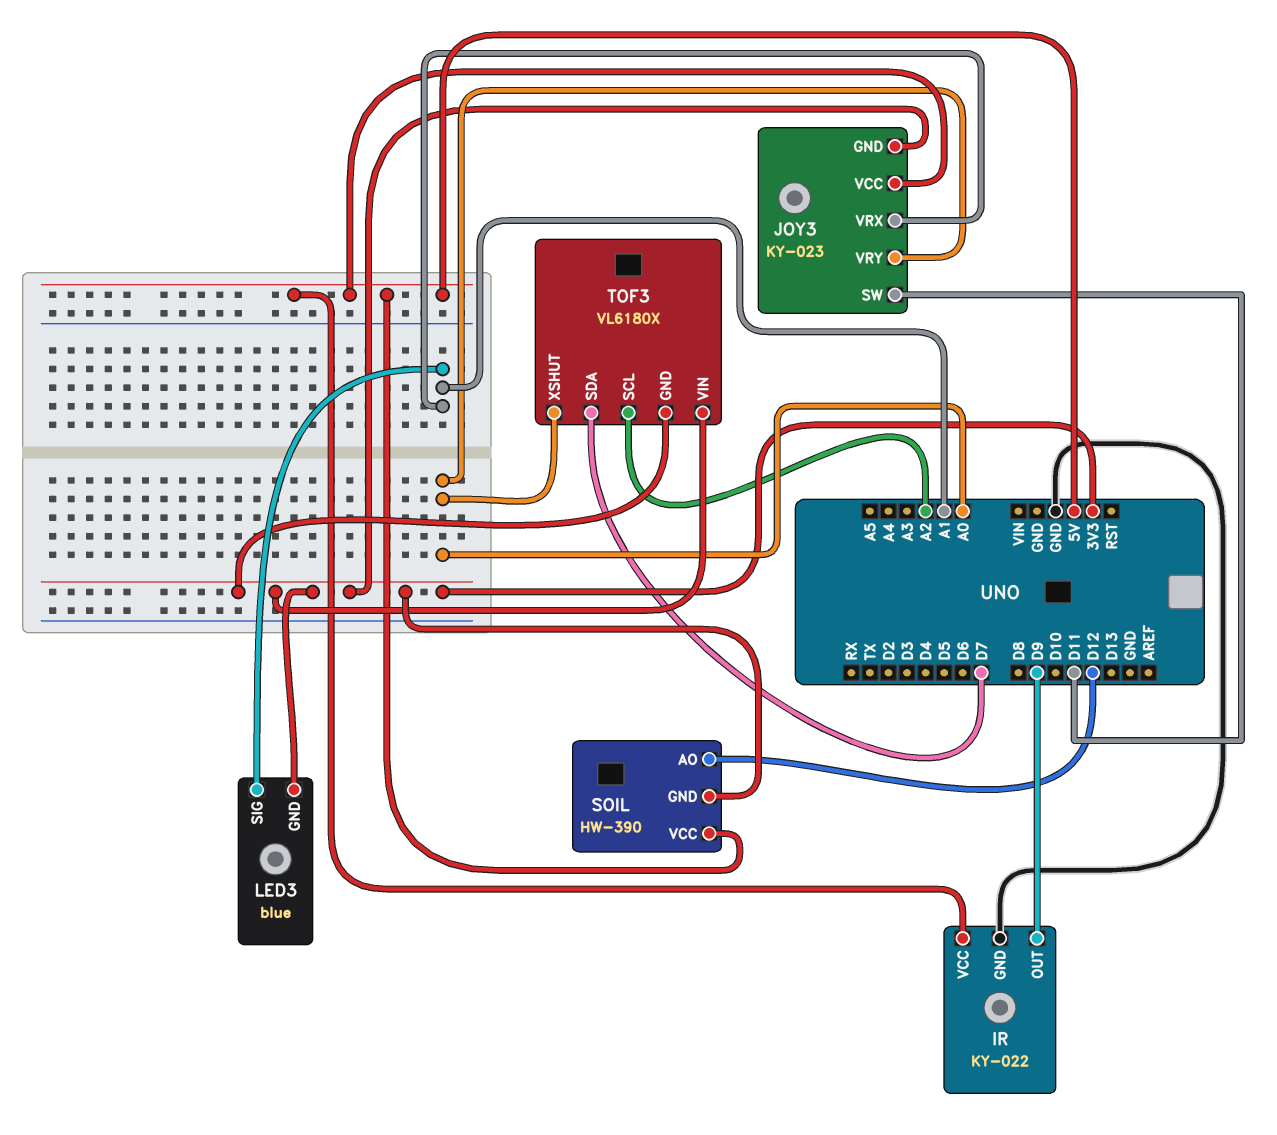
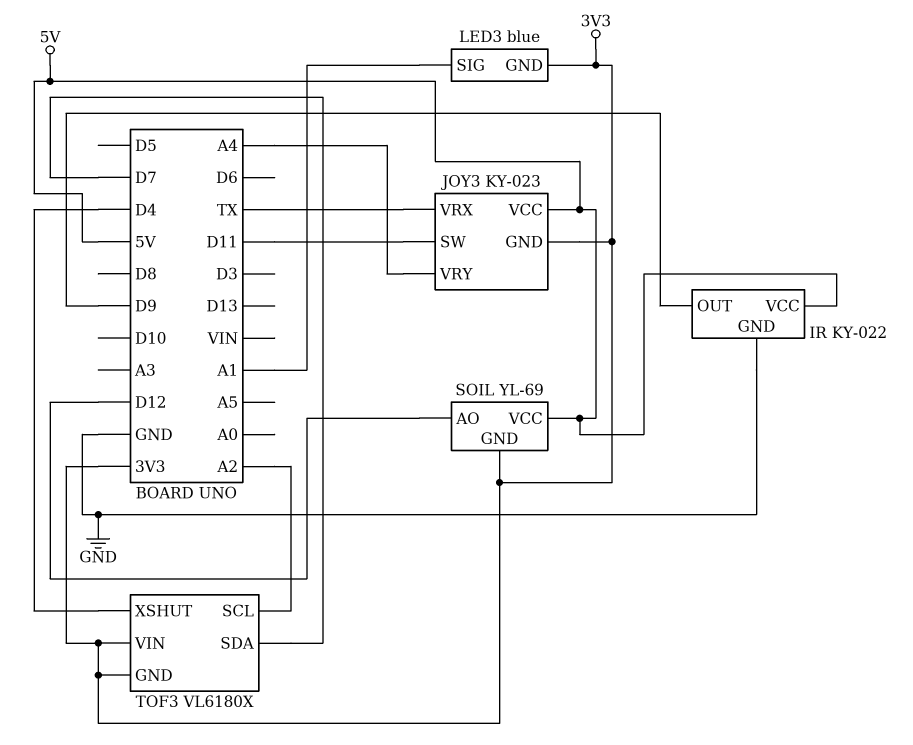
JOY3 pin VRX: A1 -> TX
JOY3 pin VRY: A0 -> A4
SOIL: HW-390 -> YL-69
TOF3 pin XSHUT: A0 -> D4

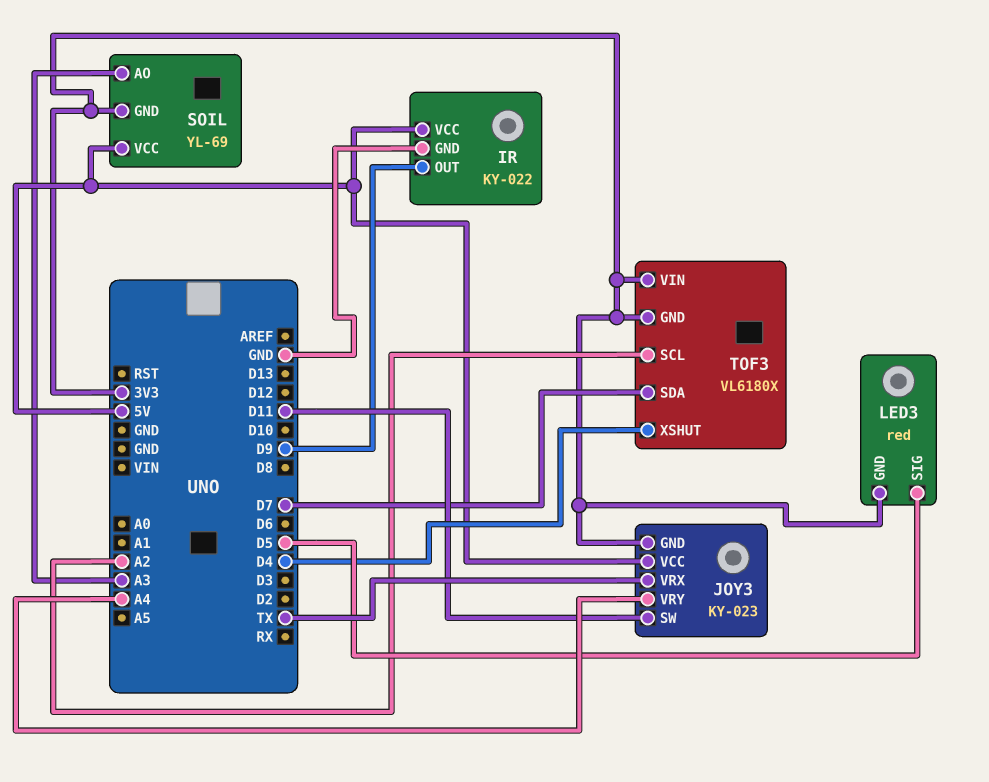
LED3: blue -> red
LED3 pin SIG: A1 -> D5
SOIL pin AO: D12 -> A3

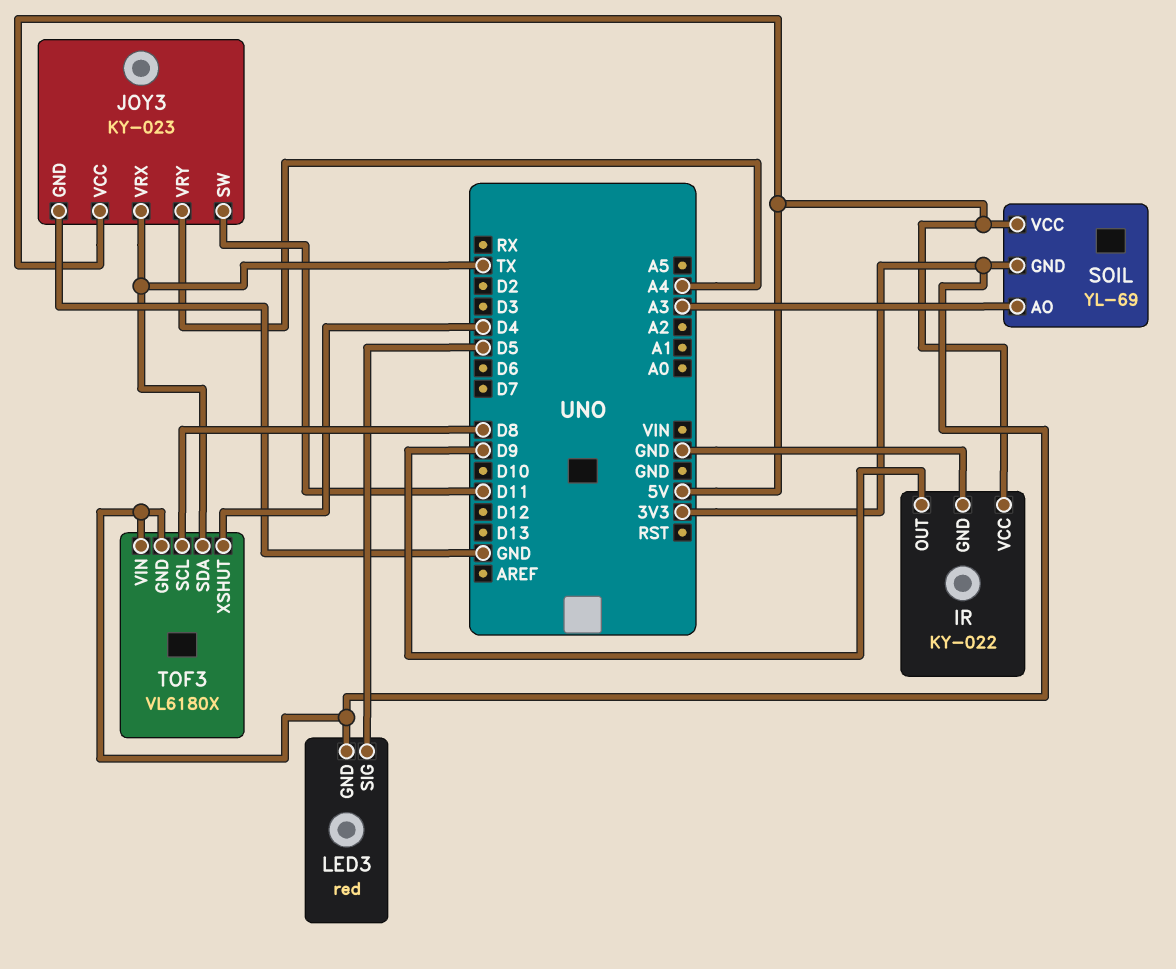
JOY3 pin GND: 3V3 -> GND
TOF3 pin SCL: A2 -> D8
TOF3 pin SDA: D7 -> TX

